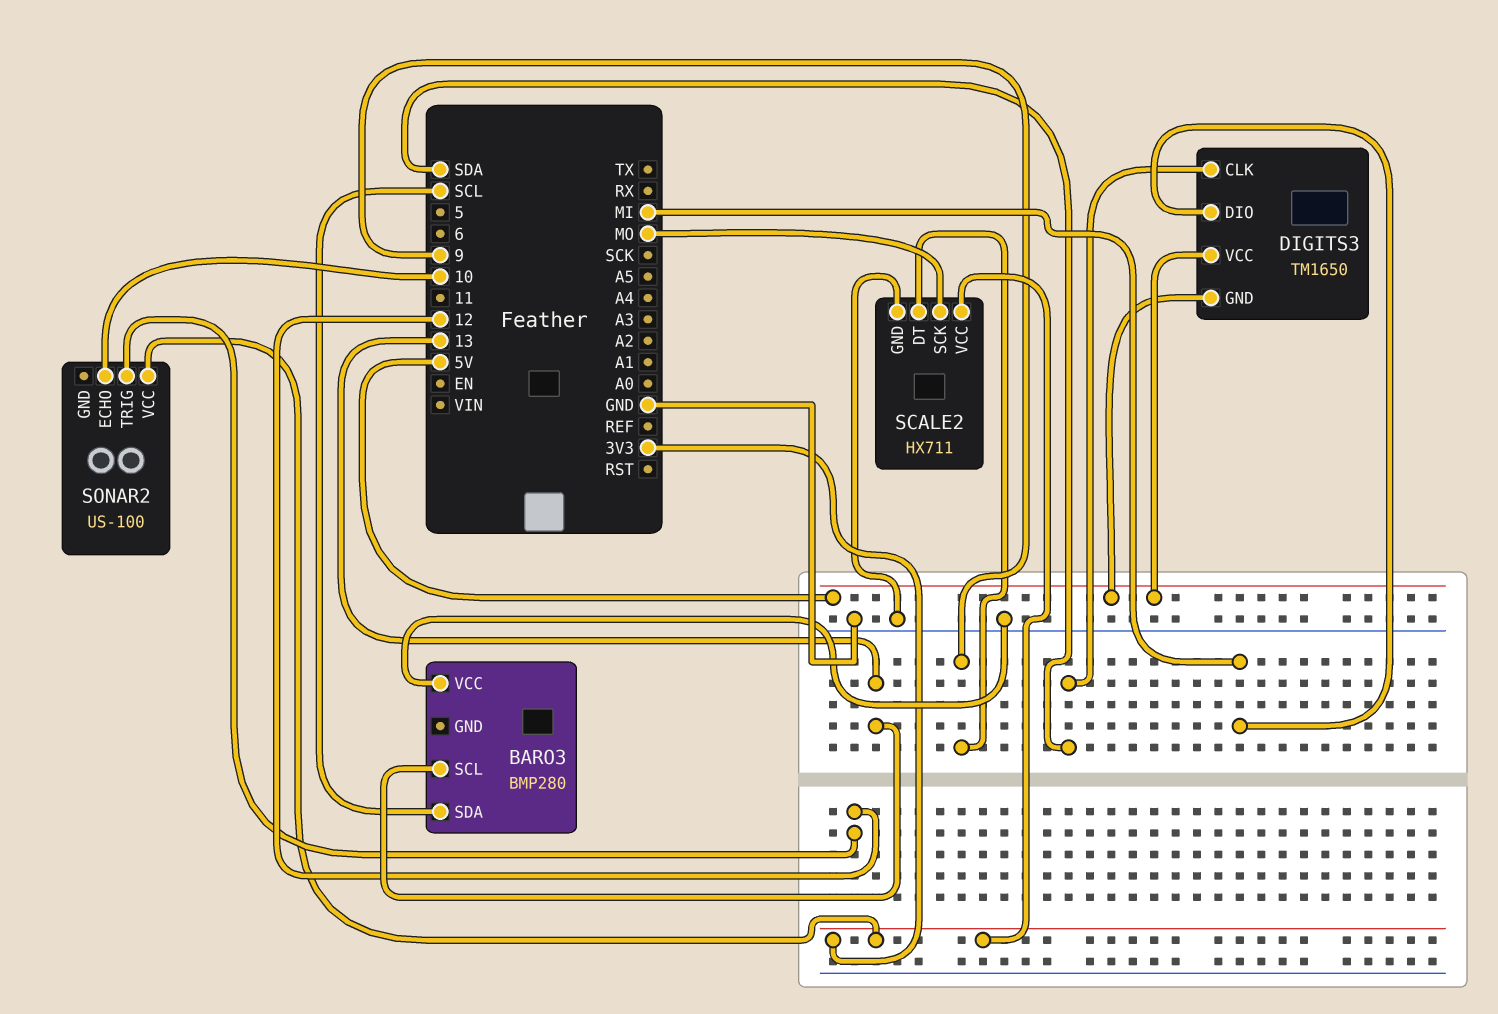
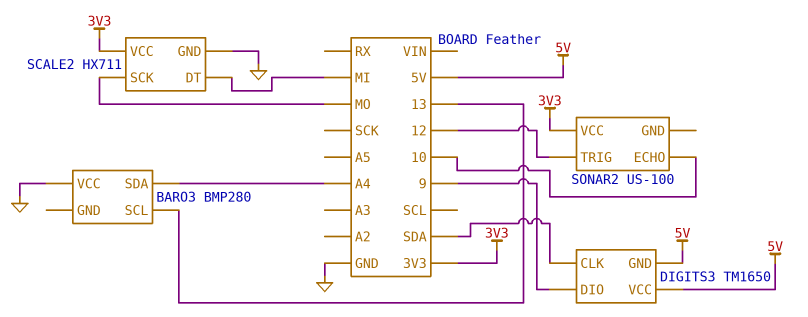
BARO3 pin SDA: SCL -> A4
DIGITS3 pin DIO: MI -> 9
SCALE2 pin DT: 9 -> MI

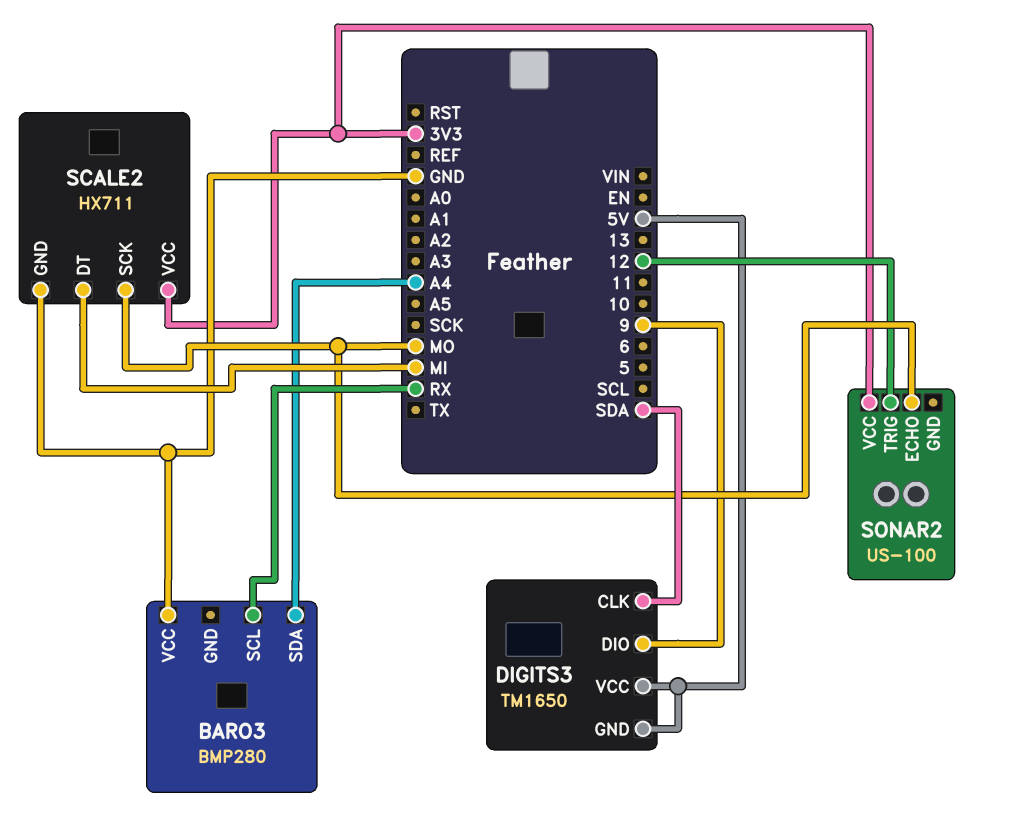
BARO3 pin SCL: 13 -> RX
SONAR2 pin ECHO: 10 -> MO

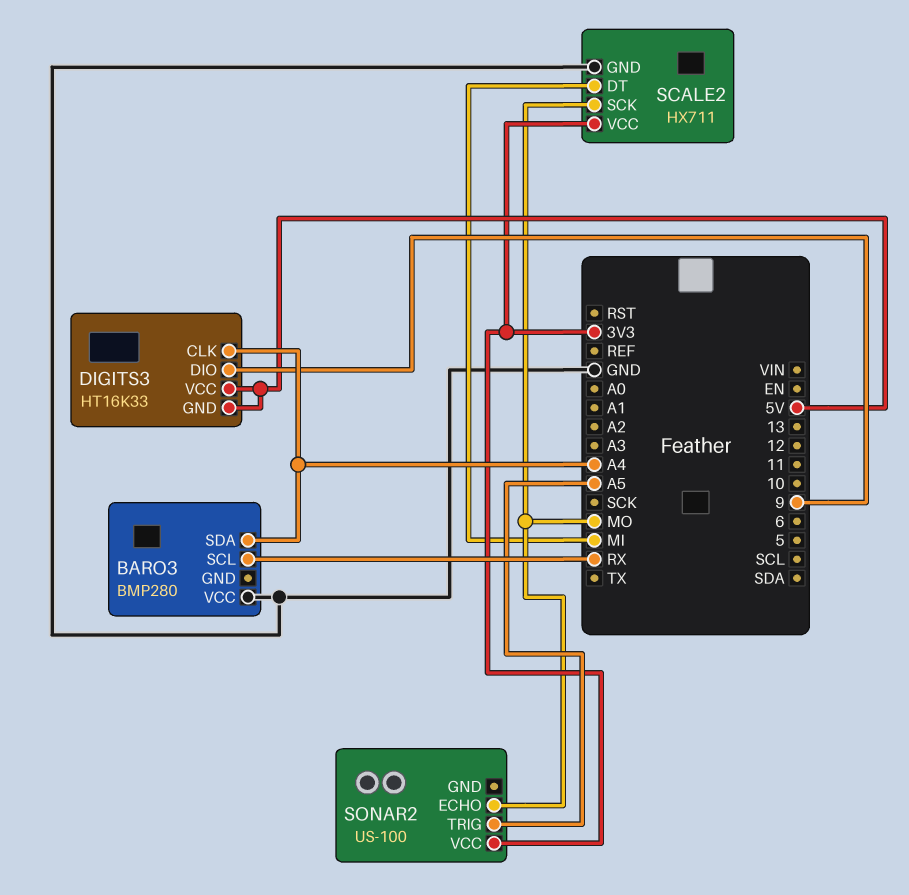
DIGITS3: TM1650 -> HT16K33
DIGITS3 pin CLK: SDA -> A4
SONAR2 pin TRIG: 12 -> A5

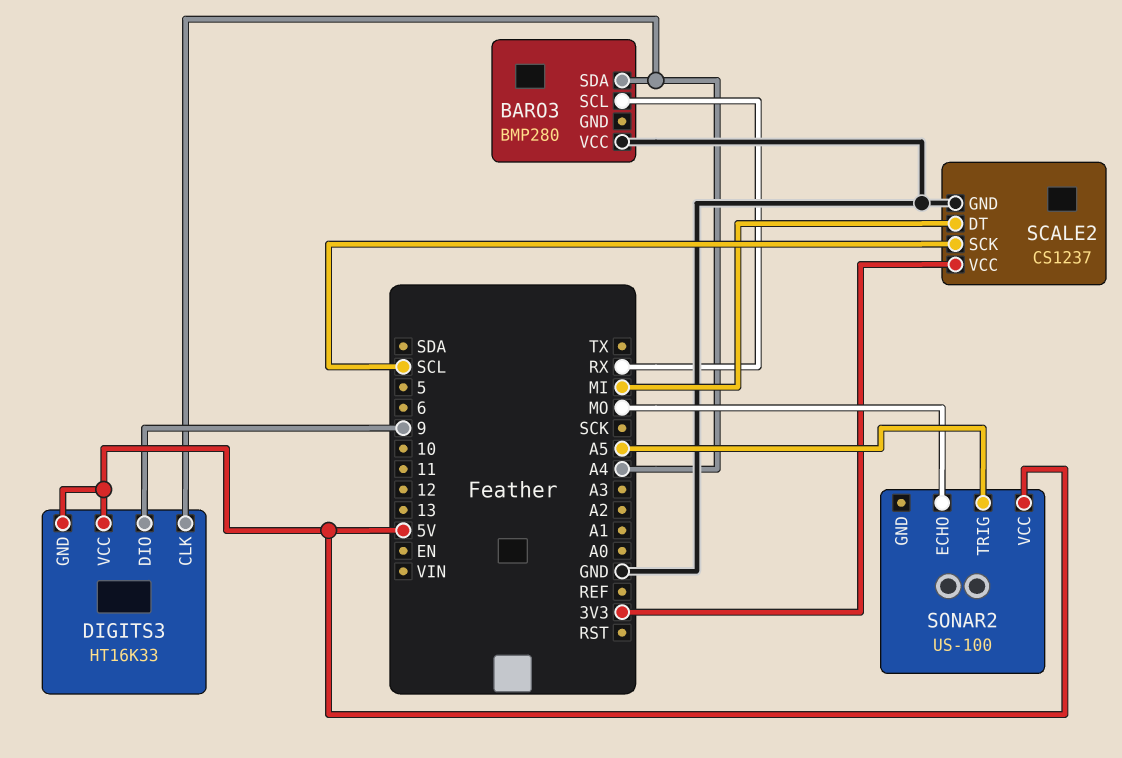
SCALE2: HX711 -> CS1237
SCALE2 pin SCK: MO -> SCL
SONAR2 pin VCC: 3V3 -> 5V

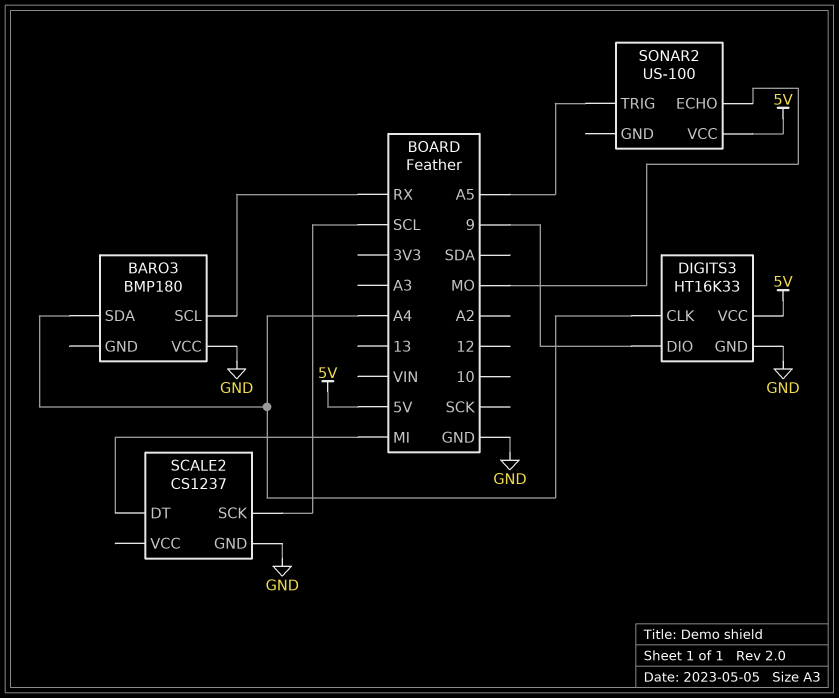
BARO3: BMP280 -> BMP180
DIGITS3 pin GND: 5V -> GND
SCALE2 pin VCC: 3V3 -> none

